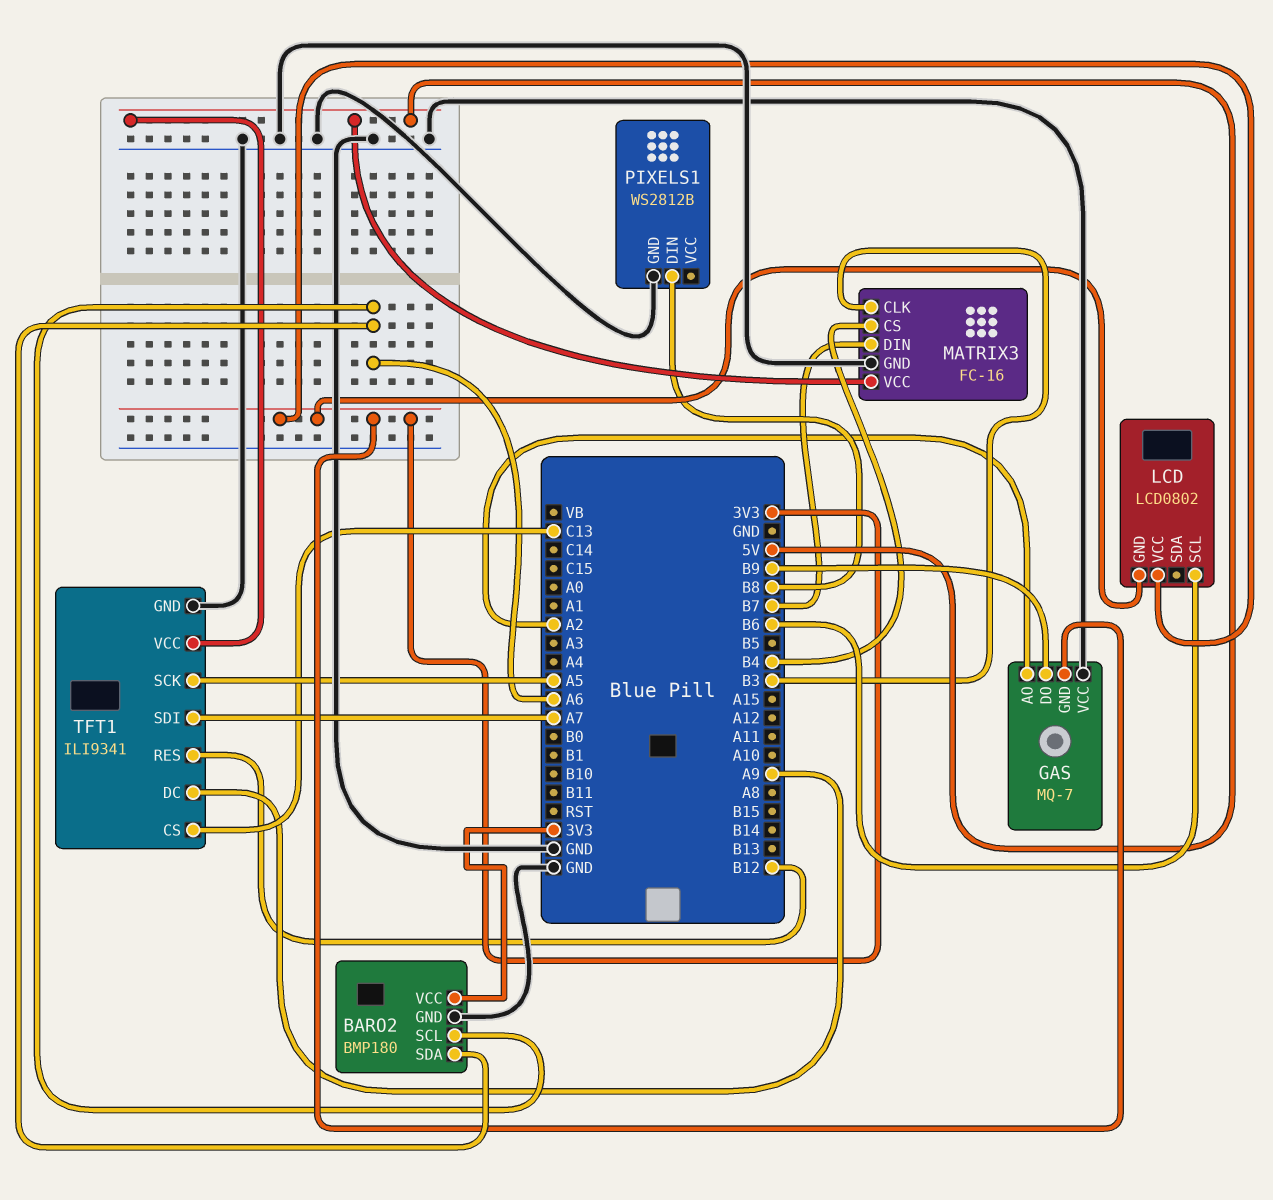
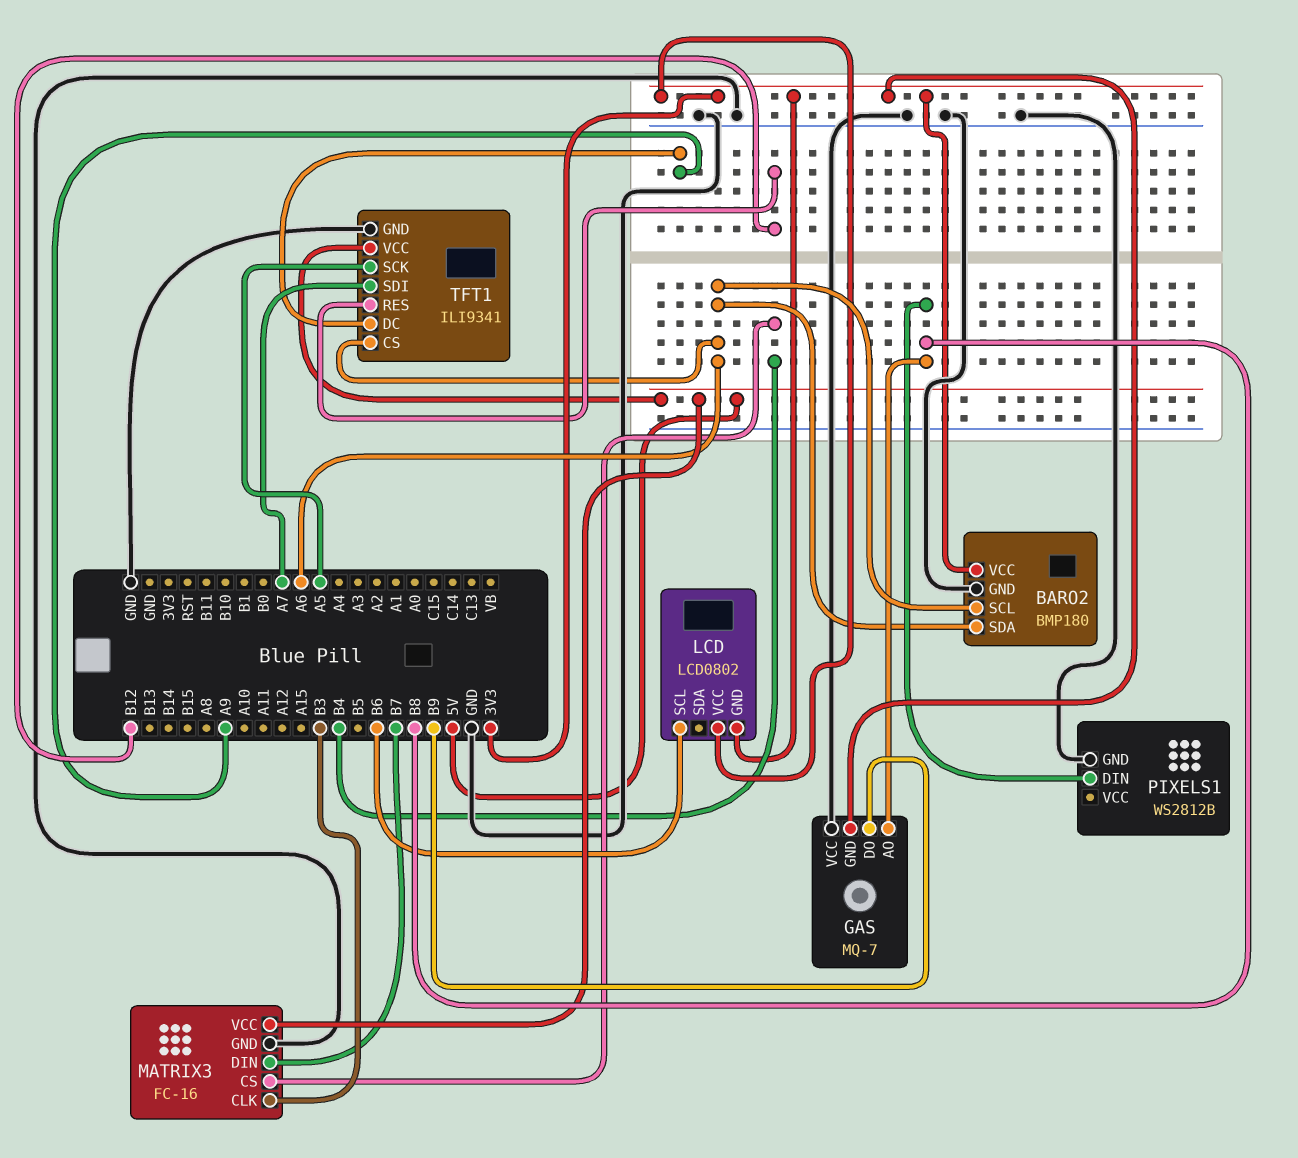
GAS pin AO: A2 -> B8
TFT1 pin CS: C13 -> A6

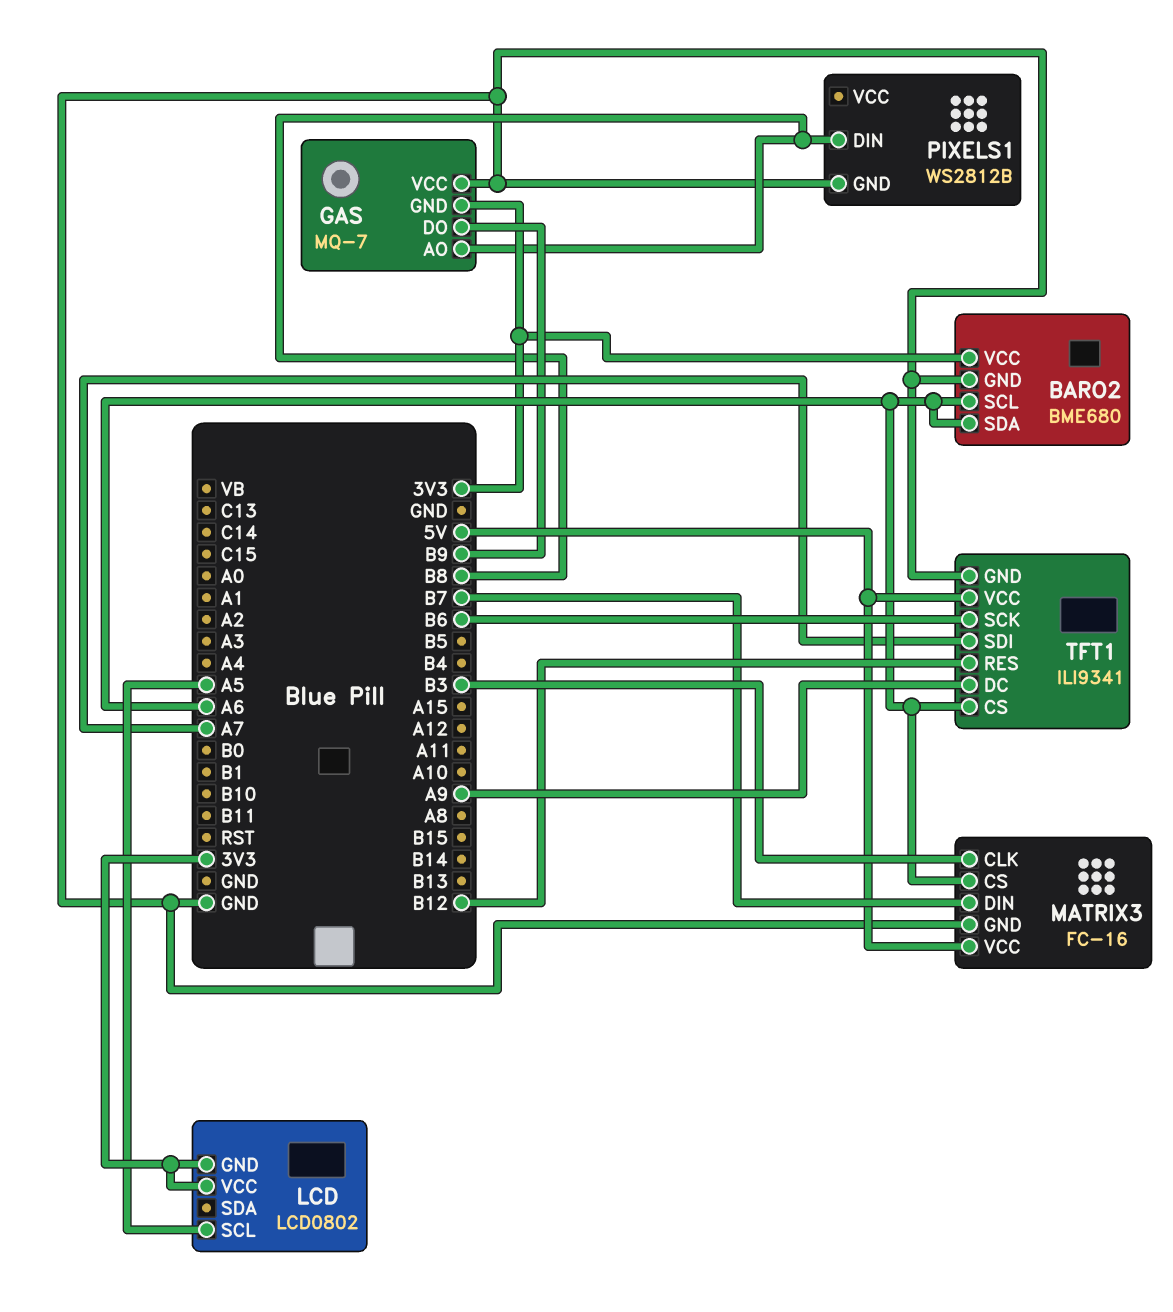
BARO2: BMP180 -> BME680
LCD pin SCL: B6 -> A5
MATRIX3 pin CS: B4 -> A6
TFT1 pin SCK: A5 -> B6

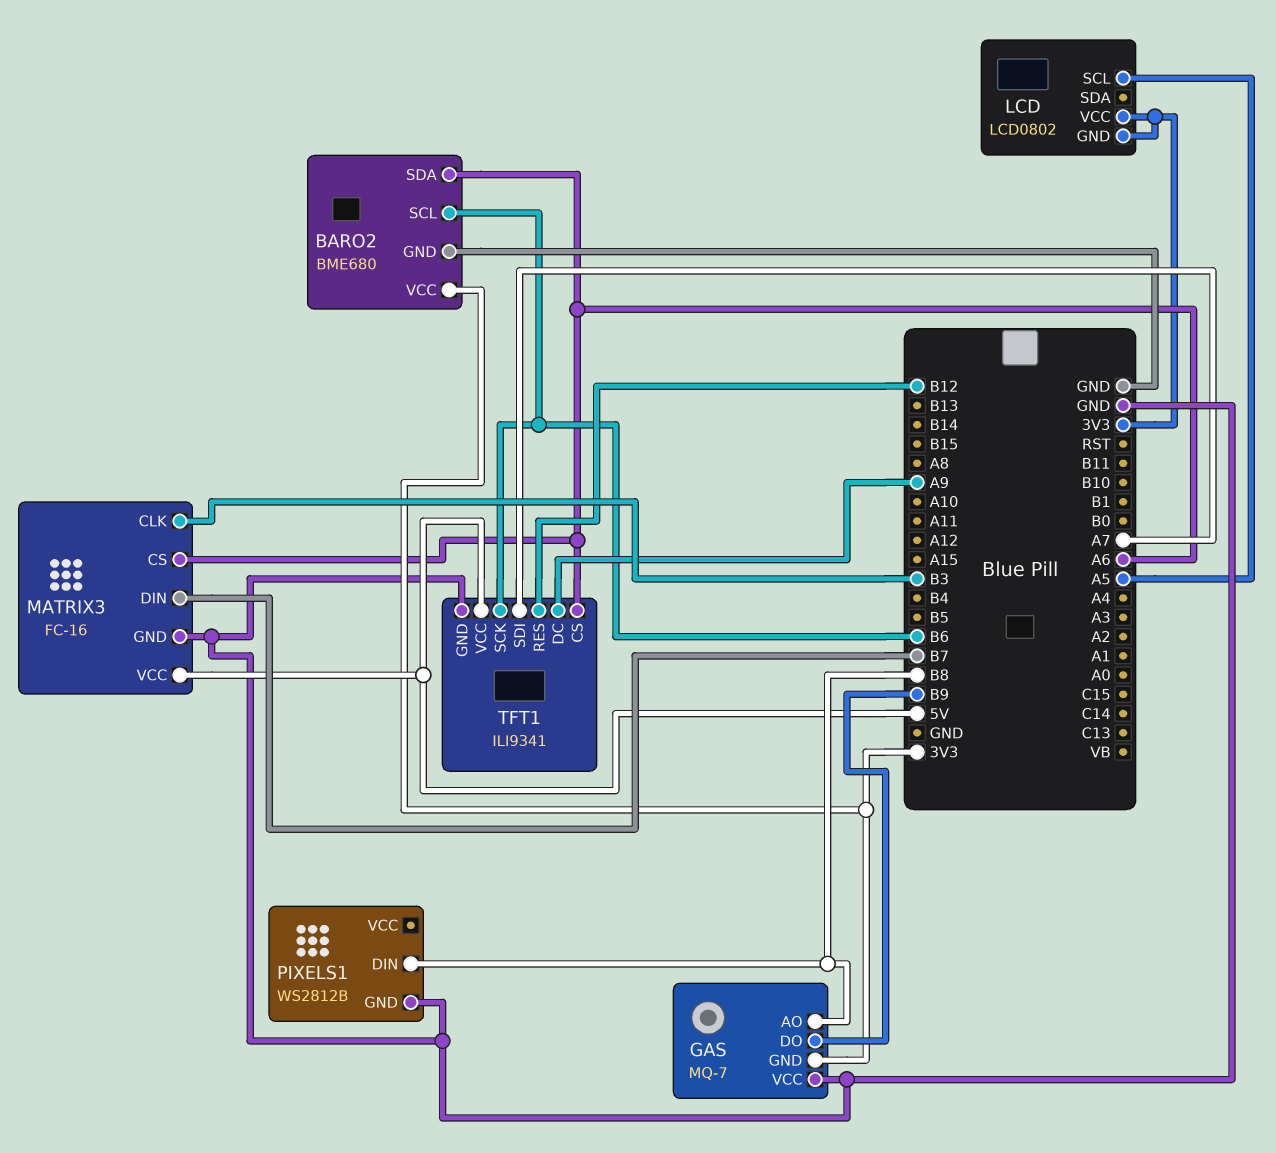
BARO2 pin SCL: A6 -> B6

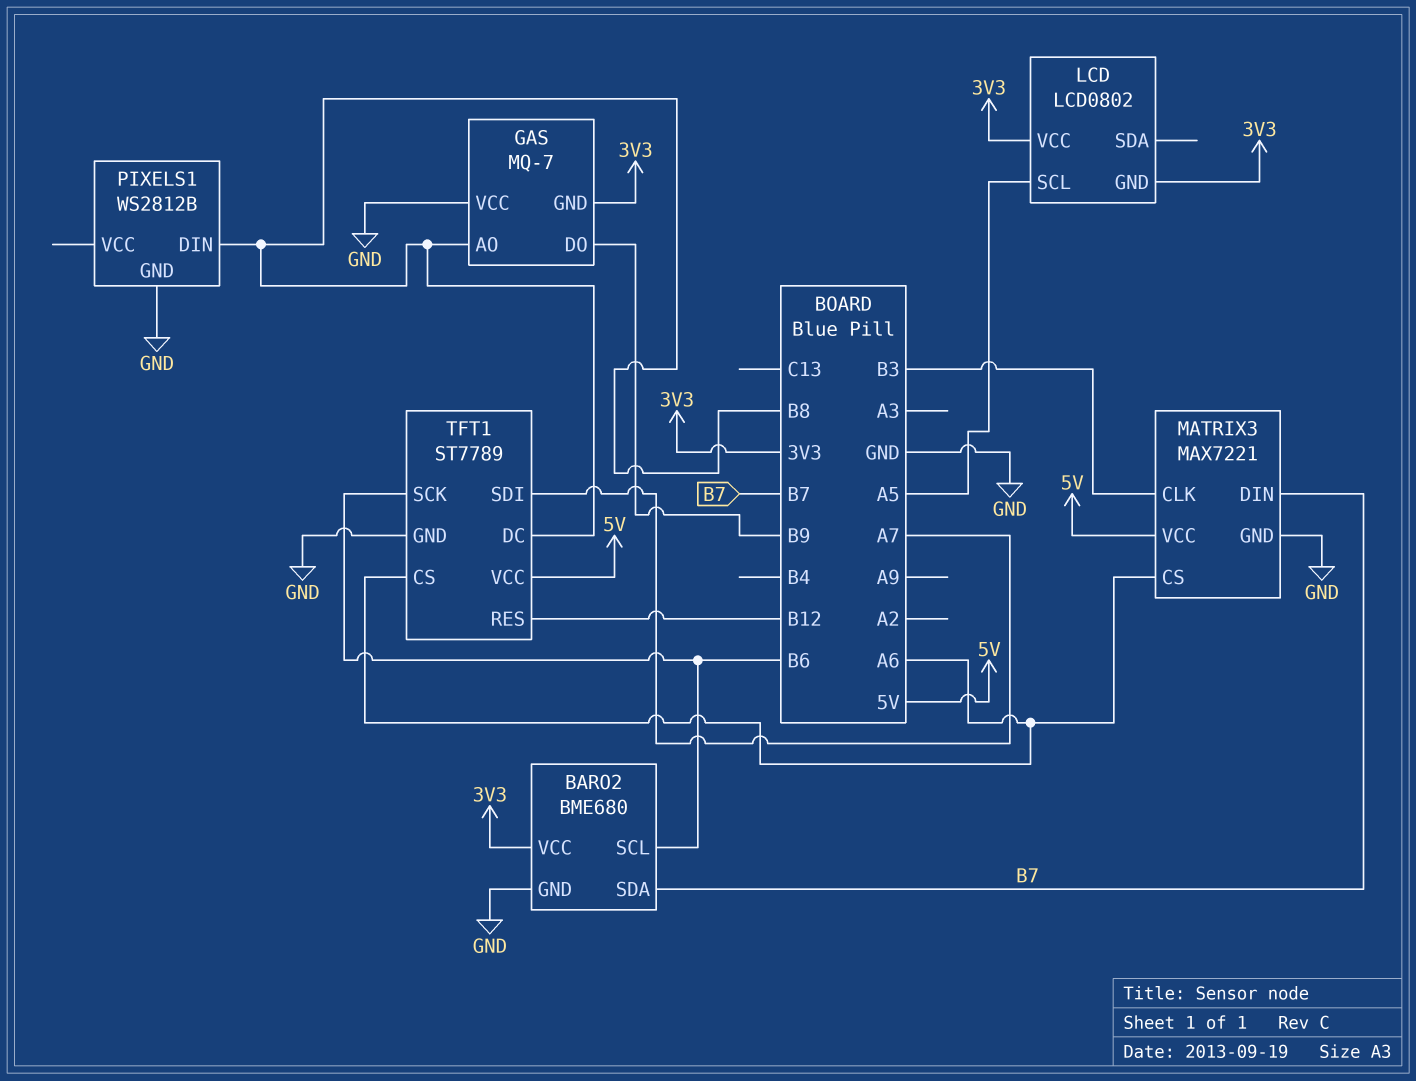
BARO2 pin SDA: A6 -> B7
MATRIX3: FC-16 -> MAX7221
TFT1: ILI9341 -> ST7789
TFT1 pin DC: A9 -> B8

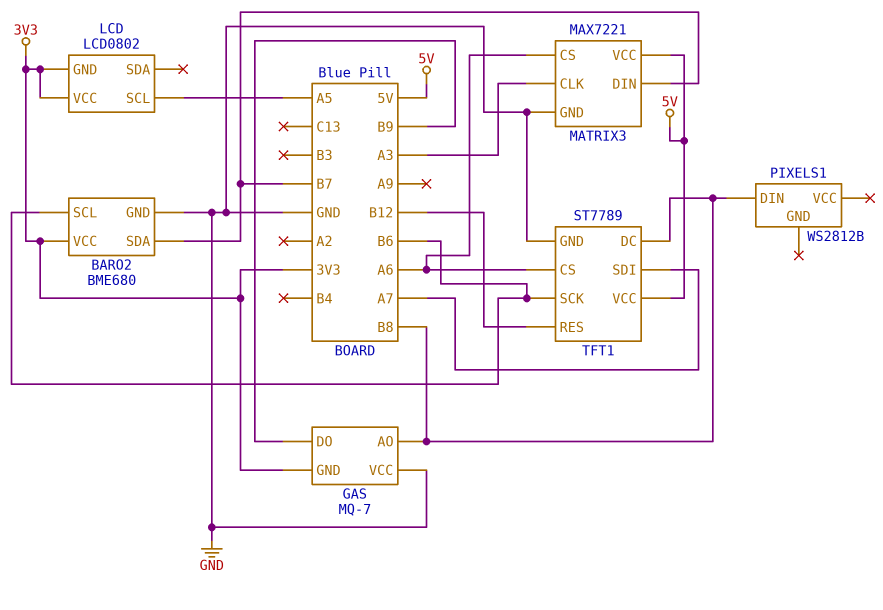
MATRIX3 pin CLK: B3 -> A3
PIXELS1 pin GND: GND -> none

